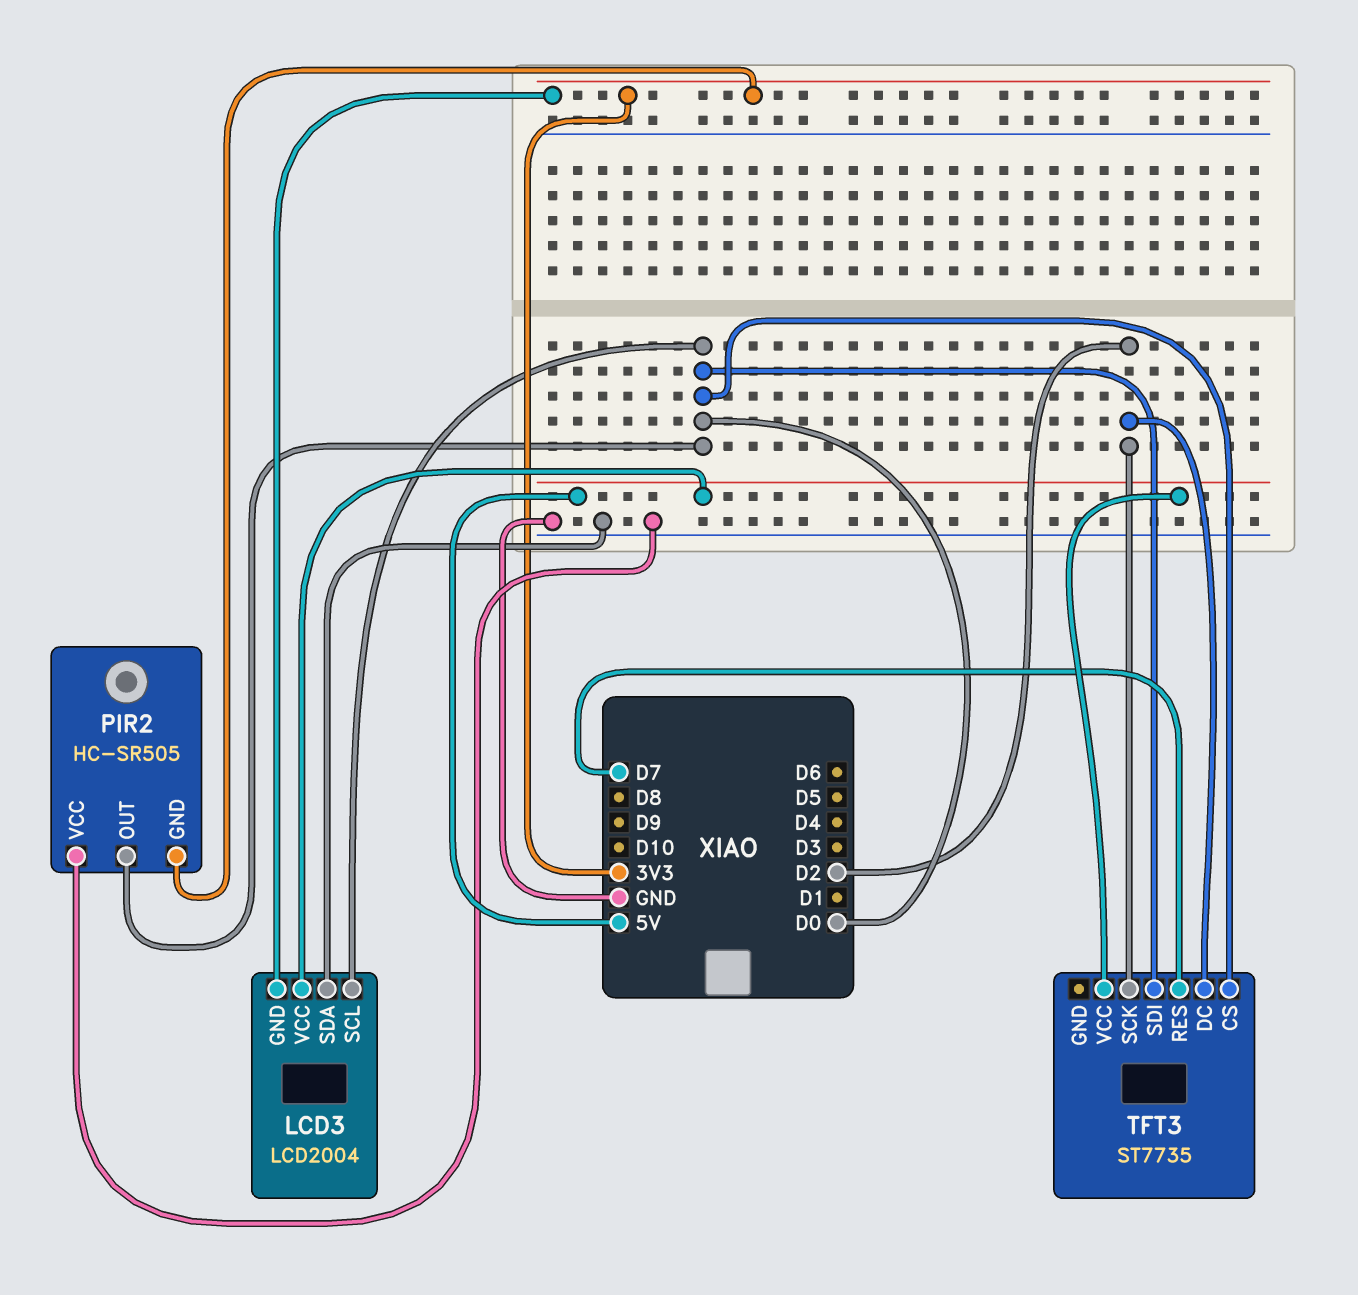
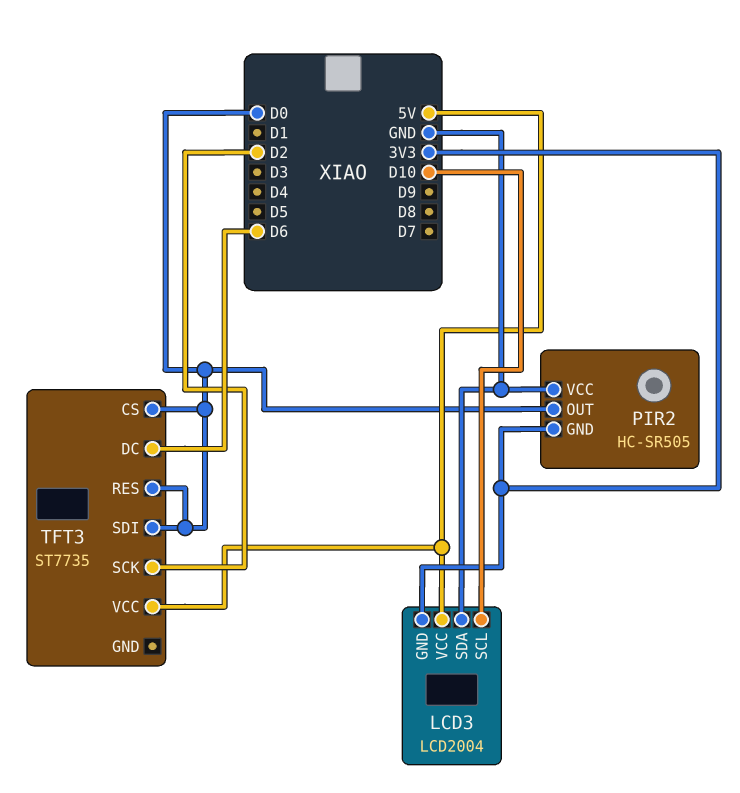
LCD3 pin SCL: D0 -> D10
TFT3 pin DC: D2 -> D6
TFT3 pin RES: D7 -> D0

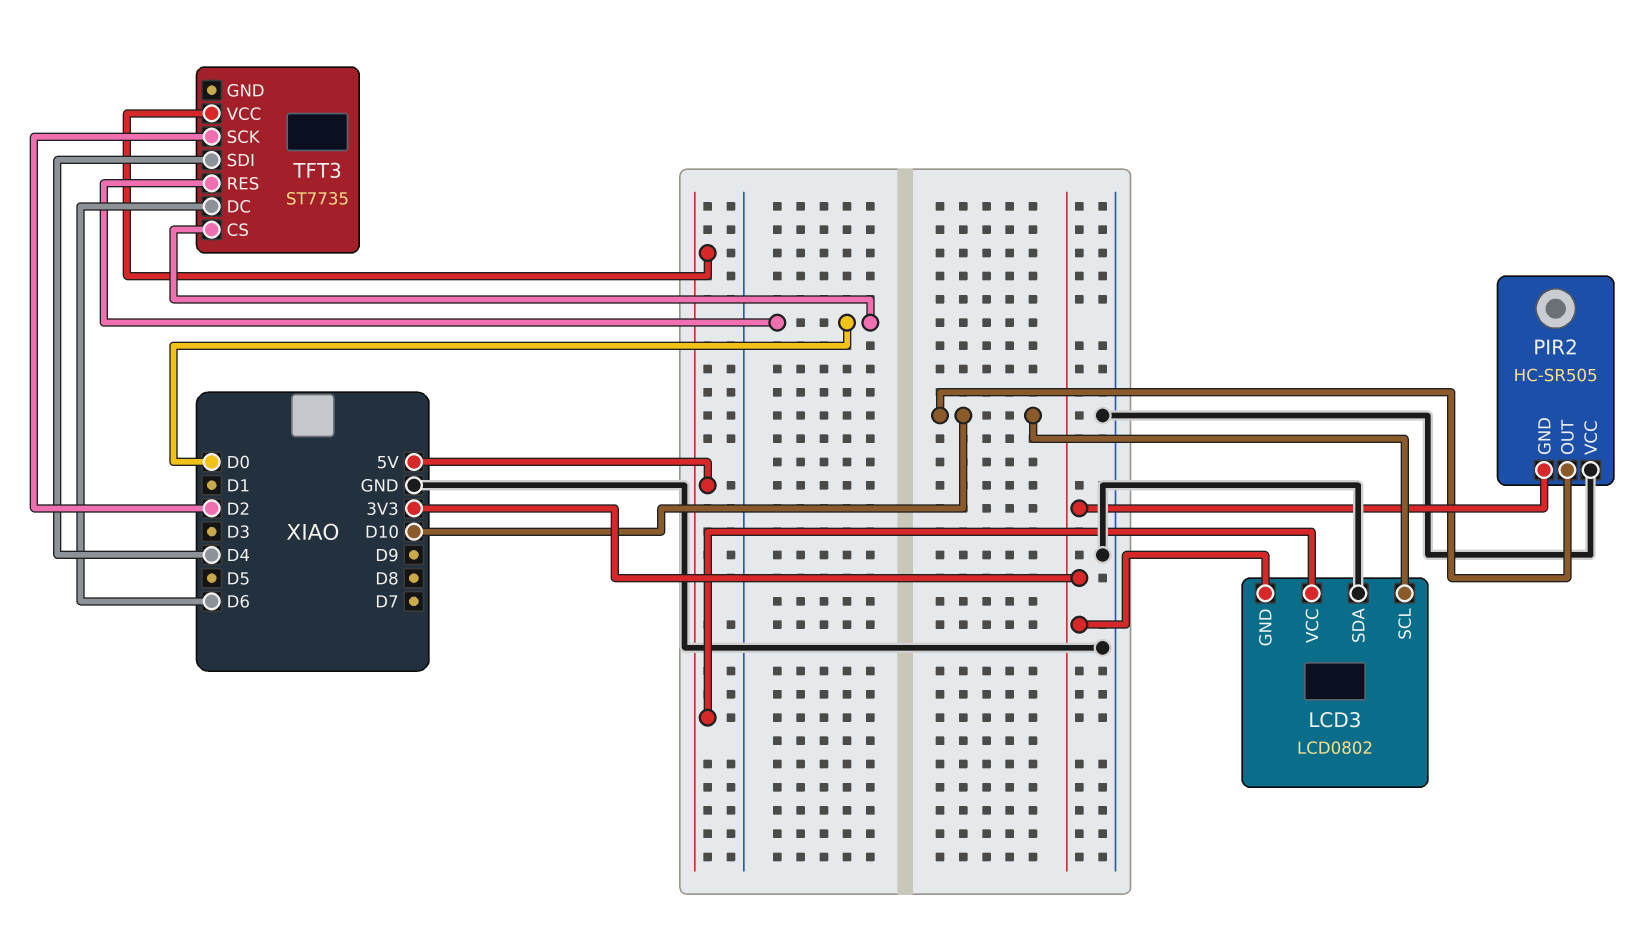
LCD3: LCD2004 -> LCD0802
PIR2 pin OUT: D0 -> D10
TFT3 pin SDI: D0 -> D4

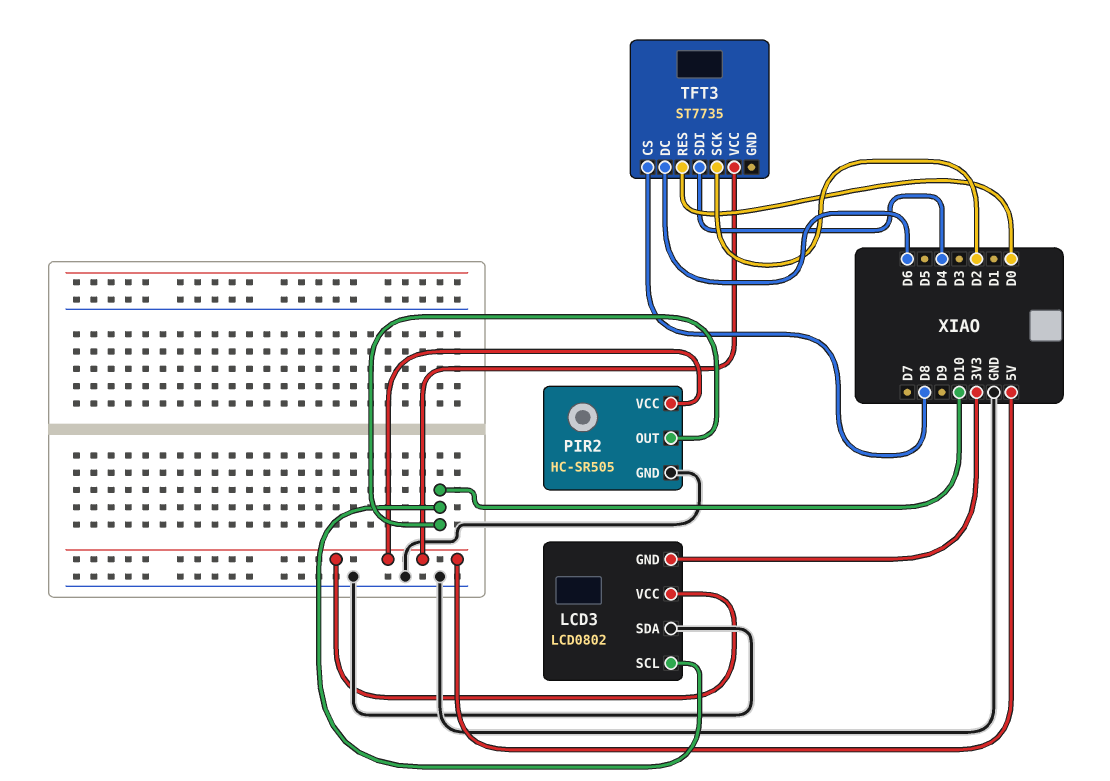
PIR2 pin GND: 3V3 -> GND
PIR2 pin VCC: GND -> 5V
TFT3 pin CS: D0 -> D8

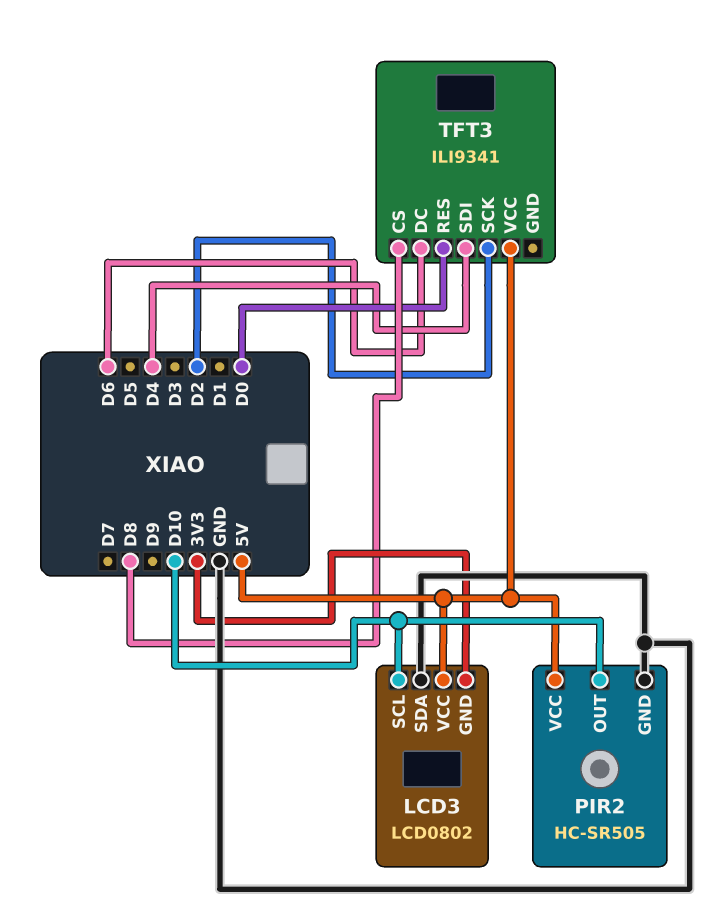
TFT3: ST7735 -> ILI9341

